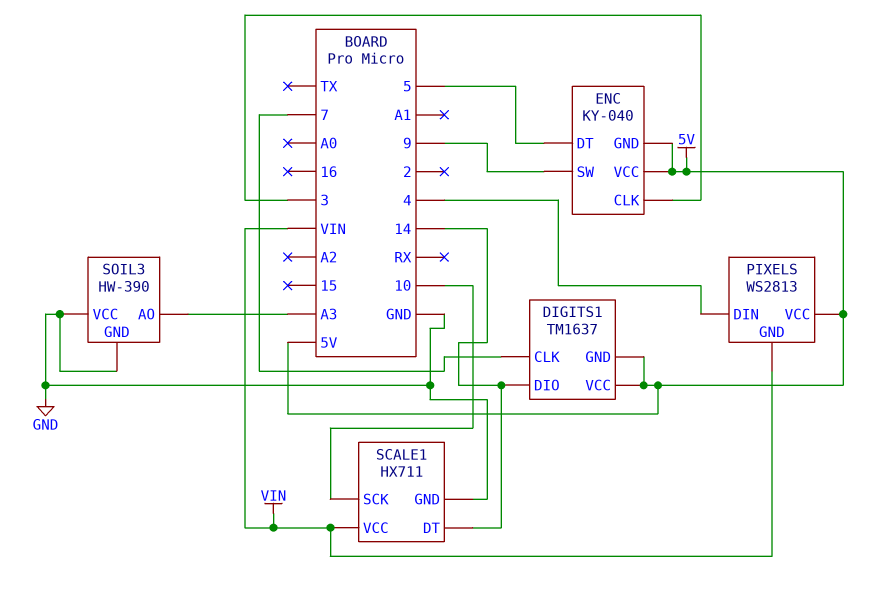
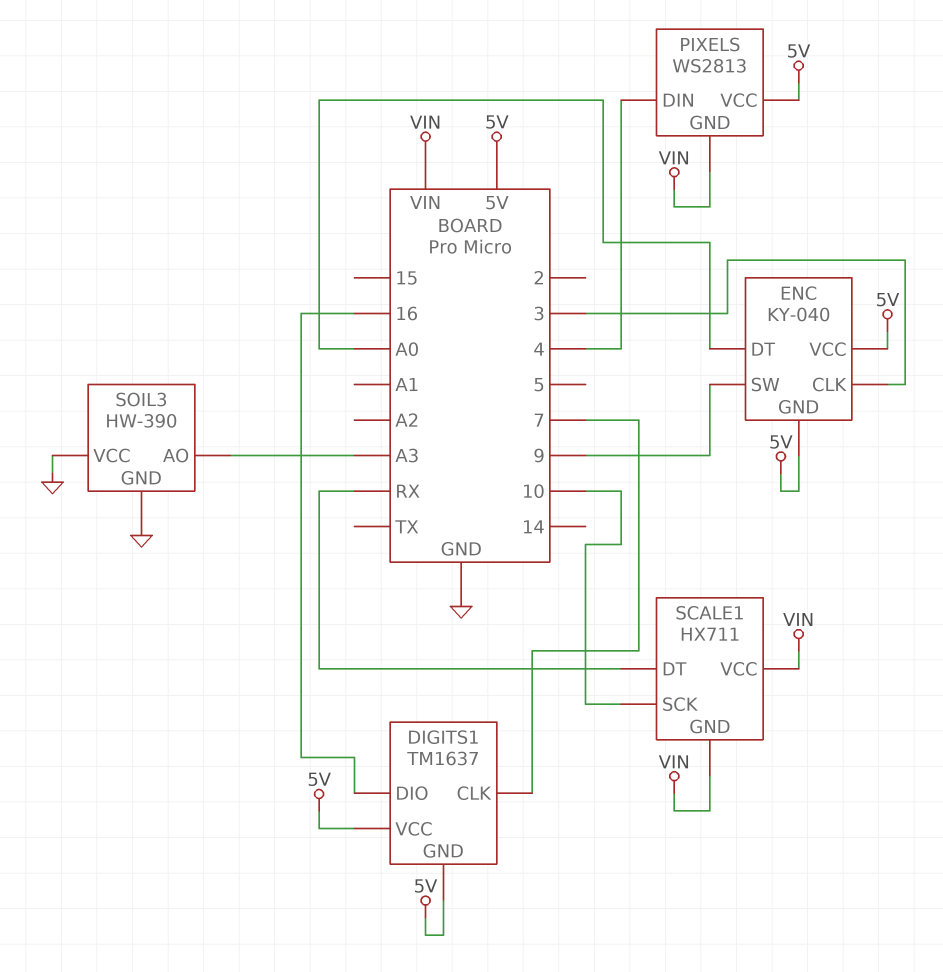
DIGITS1 pin DIO: 14 -> 16
ENC pin DT: 5 -> A0
SCALE1 pin DT: 14 -> RX
SCALE1 pin GND: GND -> VIN

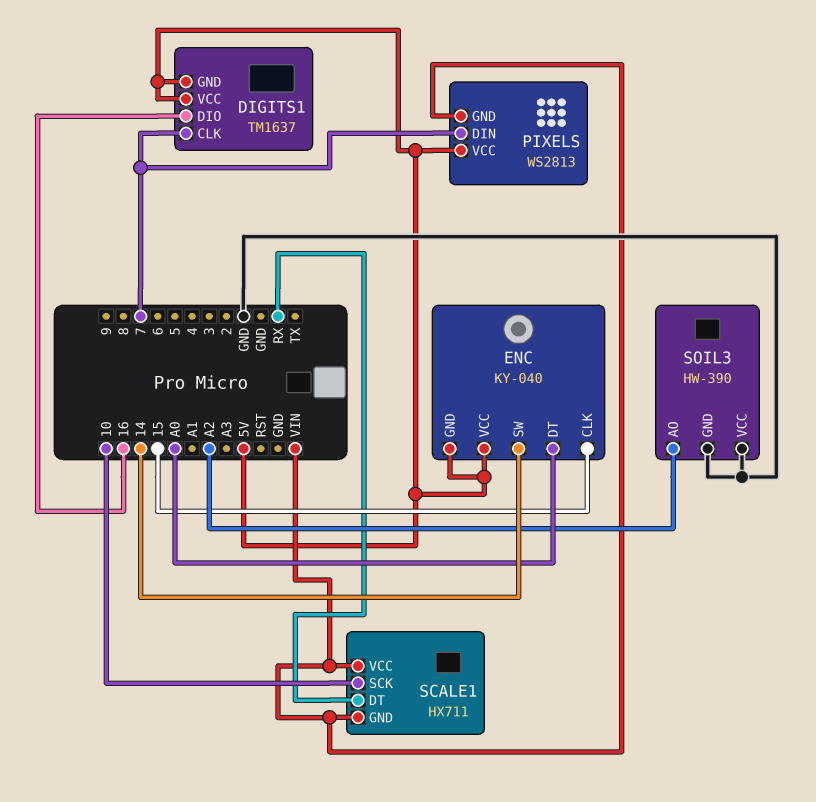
ENC pin CLK: 3 -> 15
ENC pin SW: 9 -> 14
PIXELS pin DIN: 4 -> 7
SOIL3 pin AO: A3 -> A2

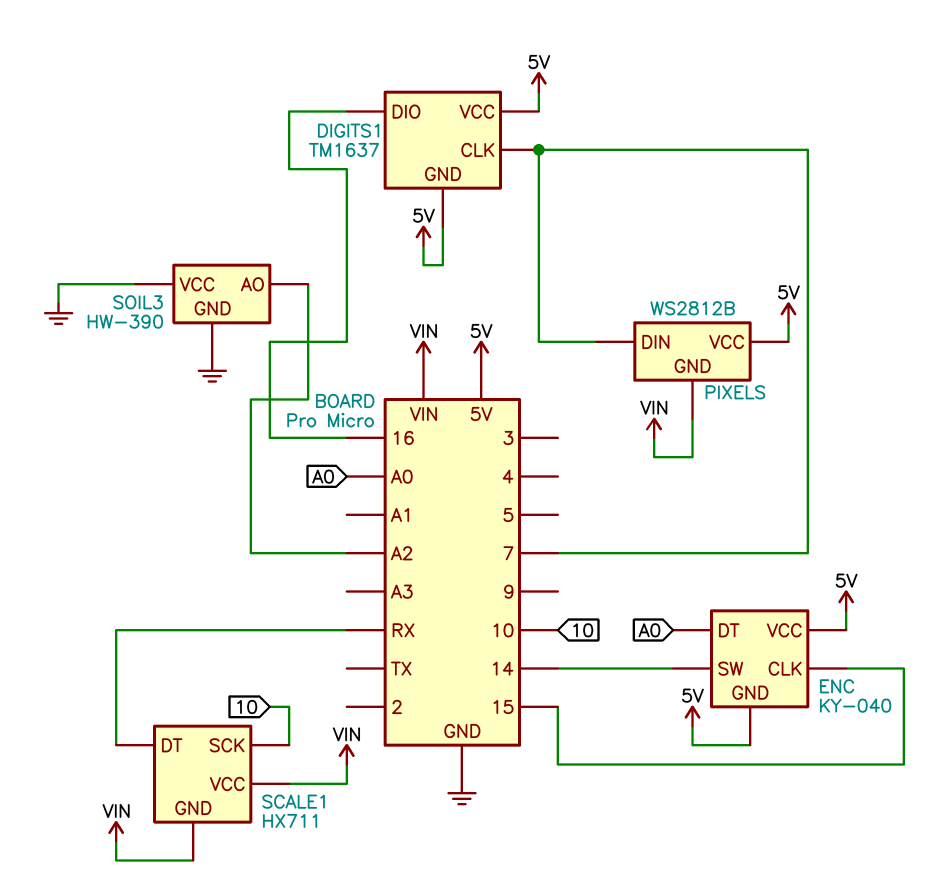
PIXELS: WS2813 -> WS2812B

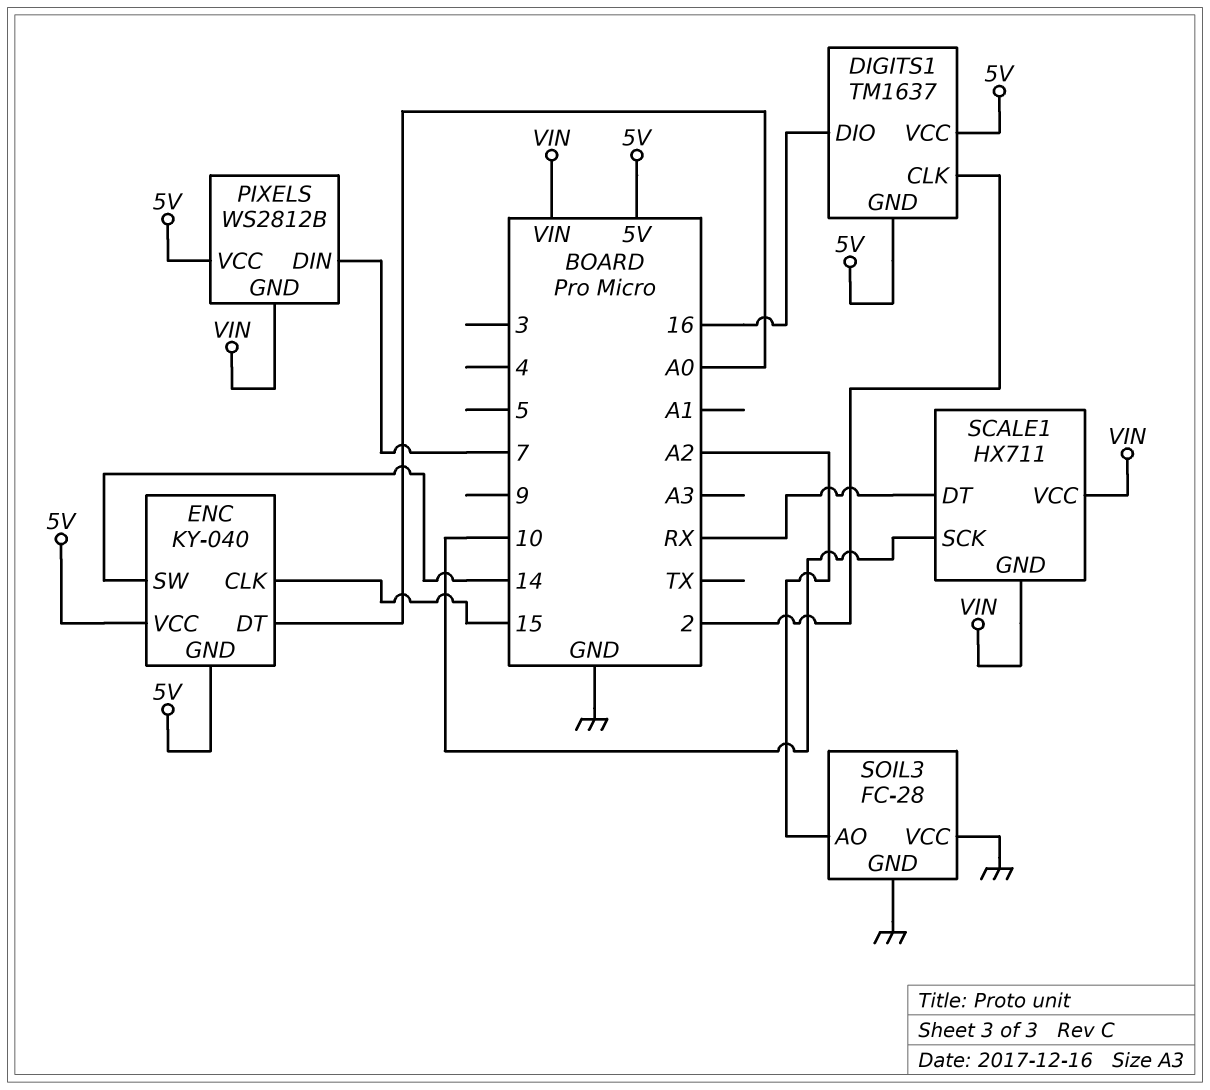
DIGITS1 pin CLK: 7 -> 2
SOIL3: HW-390 -> FC-28

